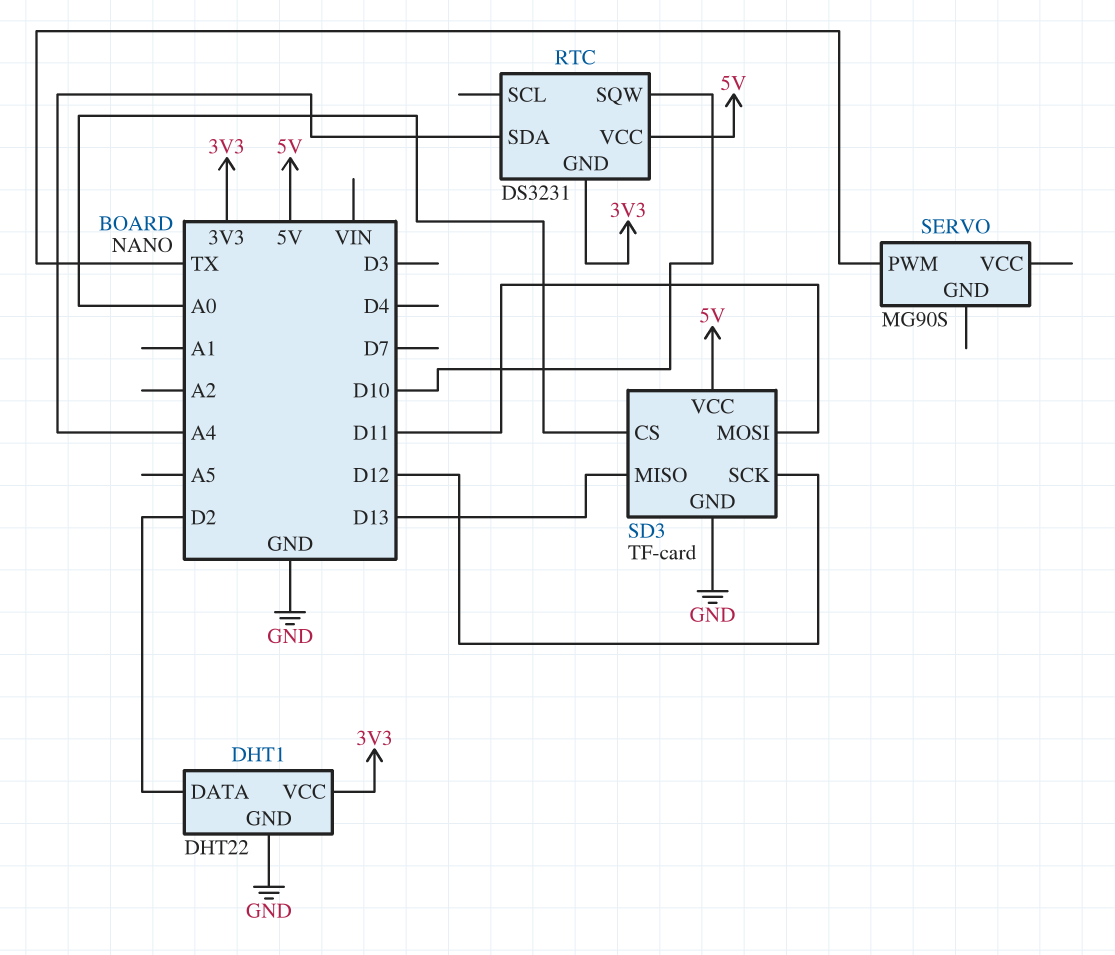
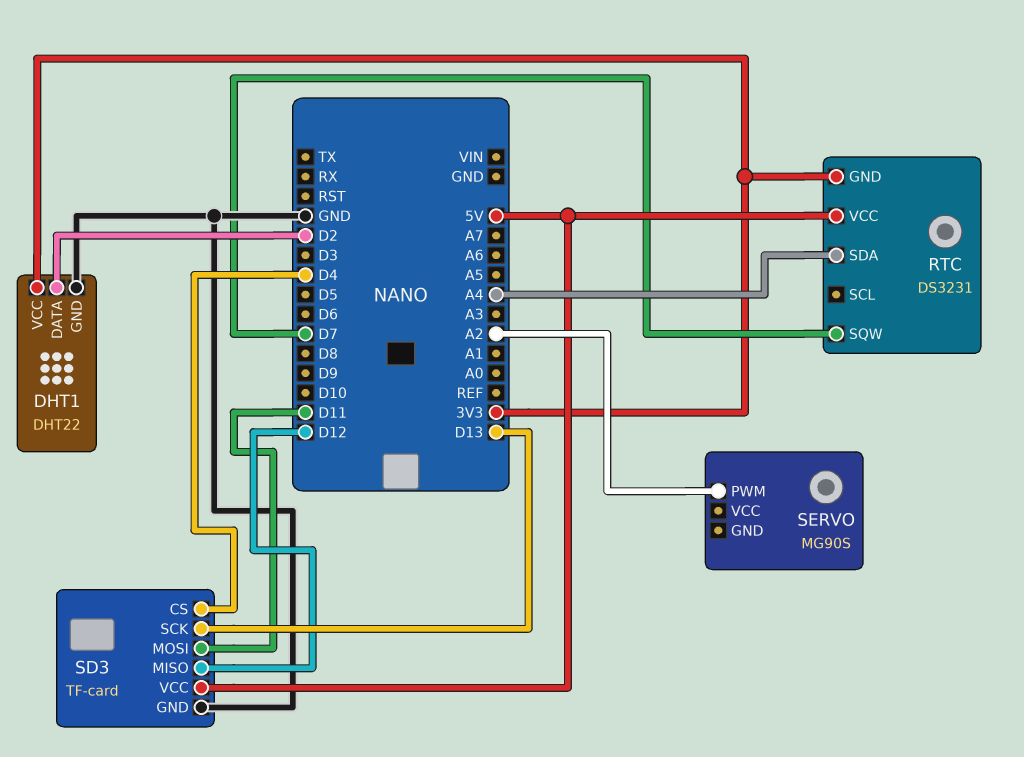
RTC pin SQW: D10 -> D7
SD3 pin CS: A0 -> D4
SD3 pin MISO: D13 -> D12
SD3 pin SCK: D12 -> D13
SERVO pin PWM: TX -> A2

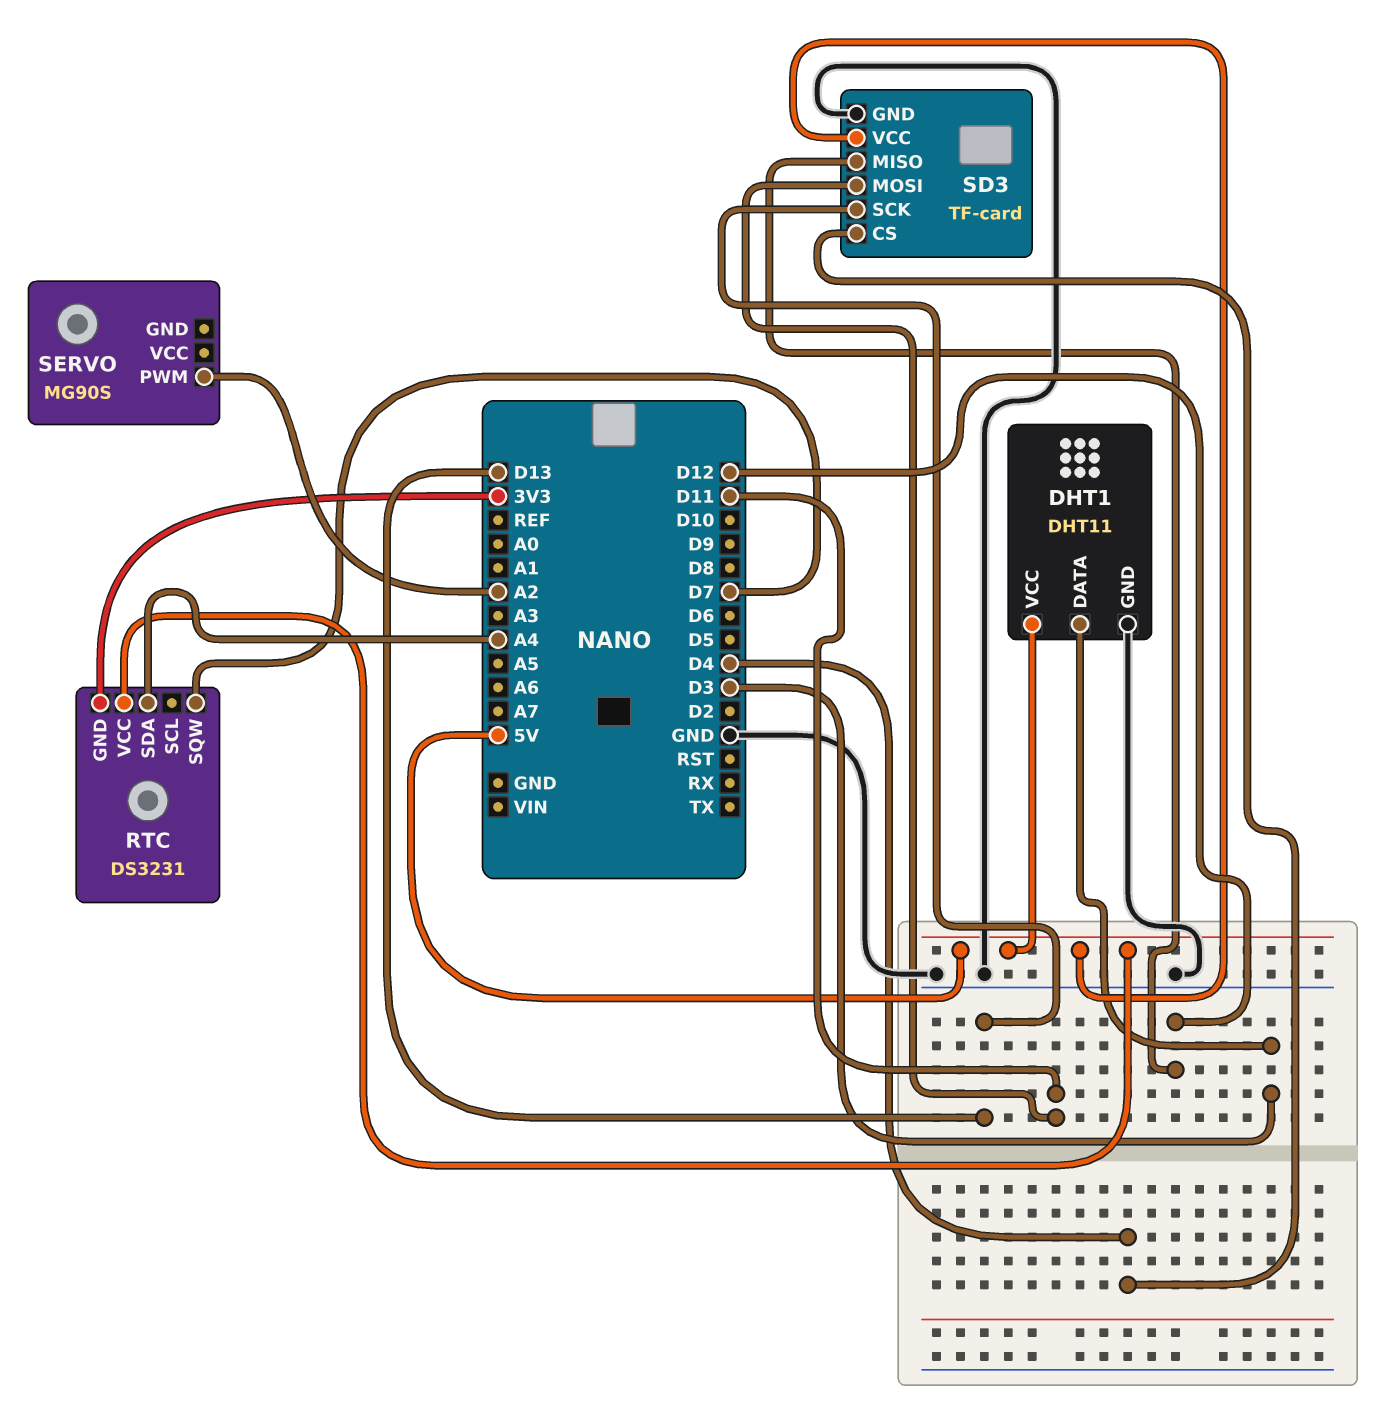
DHT1: DHT22 -> DHT11
DHT1 pin DATA: D2 -> D3
DHT1 pin VCC: 3V3 -> 5V

